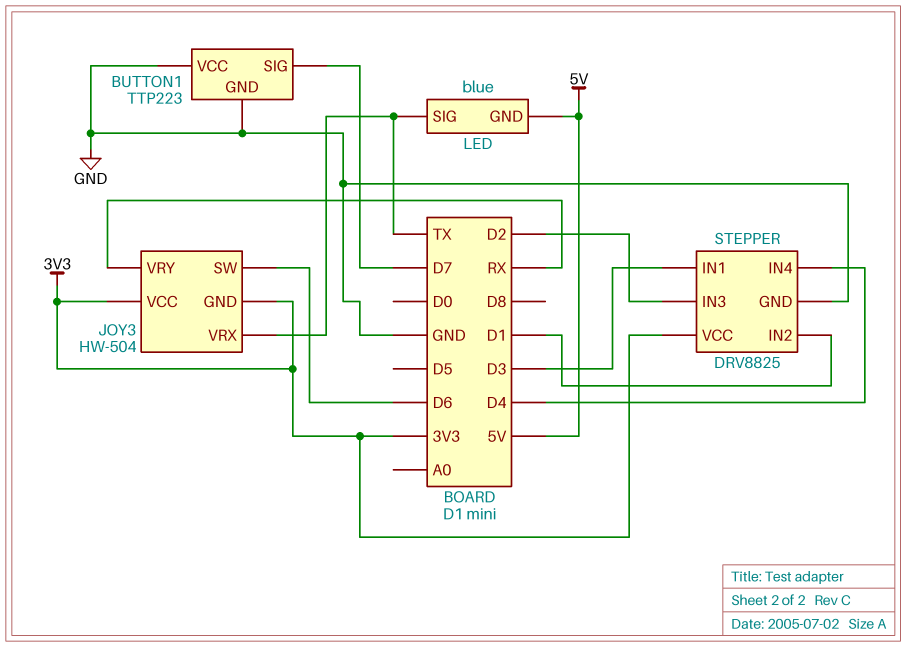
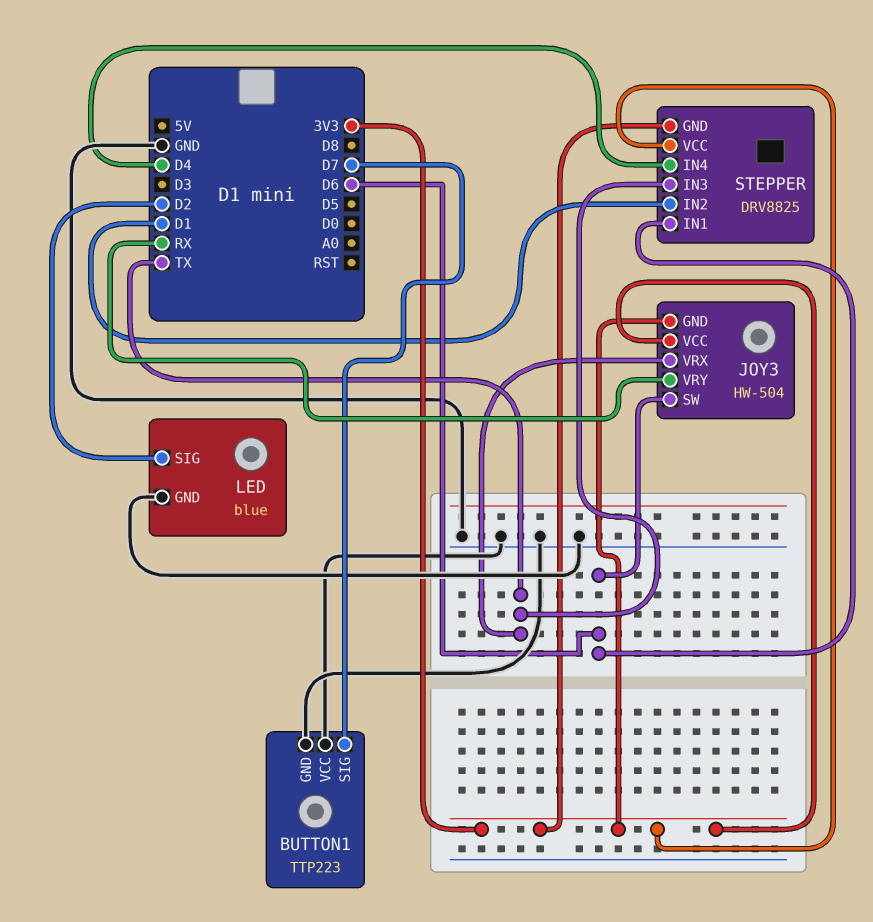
LED pin GND: 5V -> GND
LED pin SIG: TX -> D2
STEPPER pin GND: GND -> 3V3
STEPPER pin IN1: D3 -> D6
STEPPER pin IN3: D2 -> TX

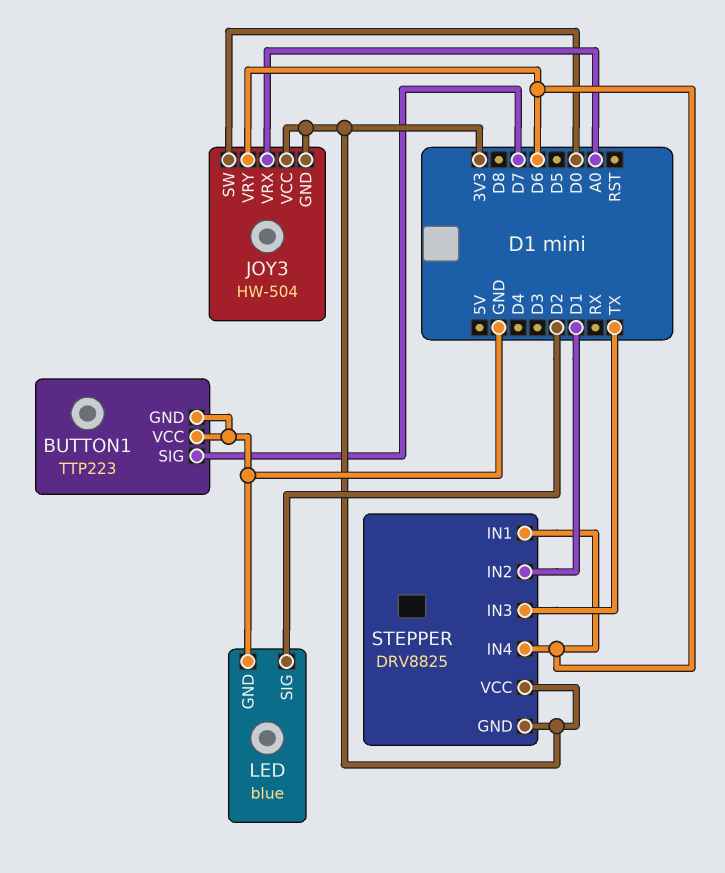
JOY3 pin SW: D6 -> D0
JOY3 pin VRX: TX -> A0
JOY3 pin VRY: RX -> D6
STEPPER pin IN4: D4 -> D6

